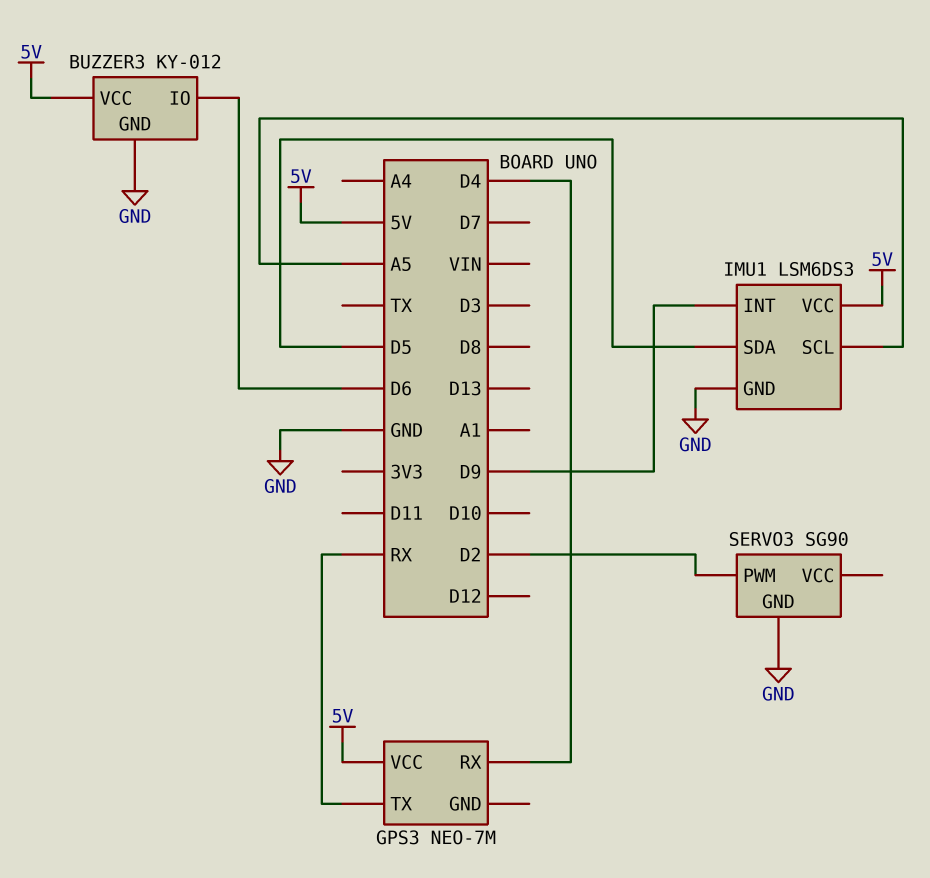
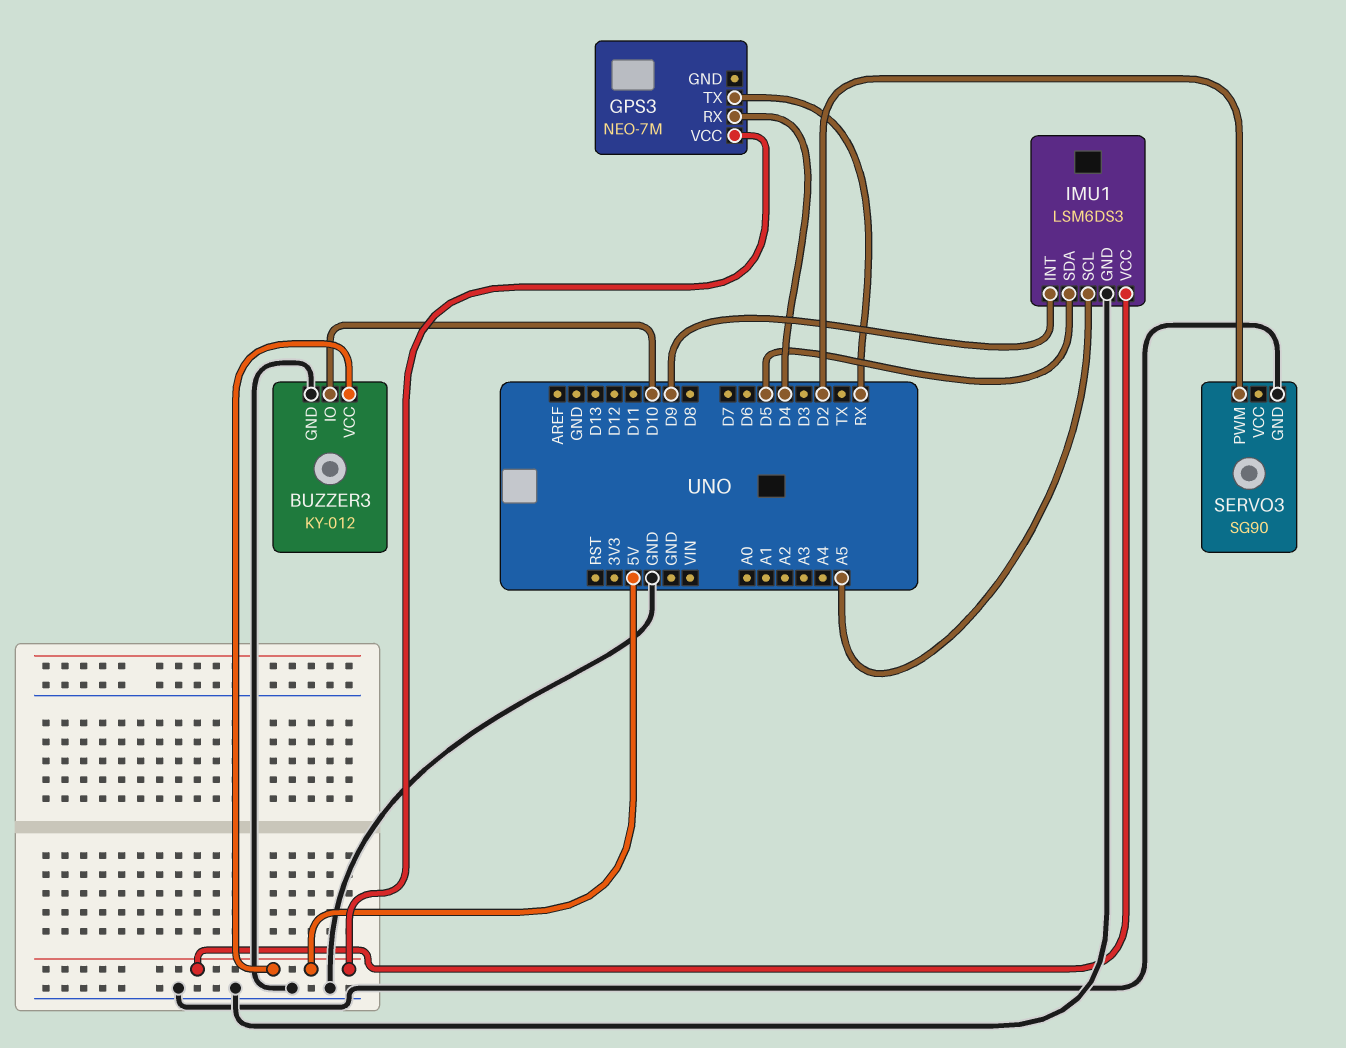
BUZZER3 pin IO: D6 -> D10

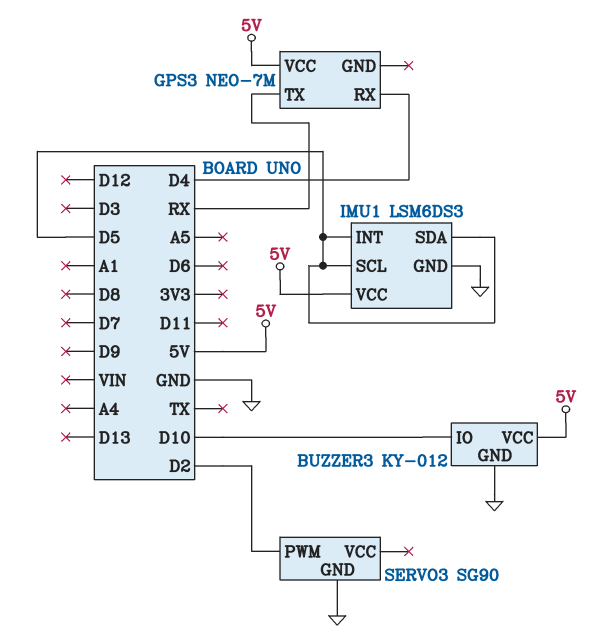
IMU1 pin INT: D9 -> D5
IMU1 pin SCL: A5 -> D5

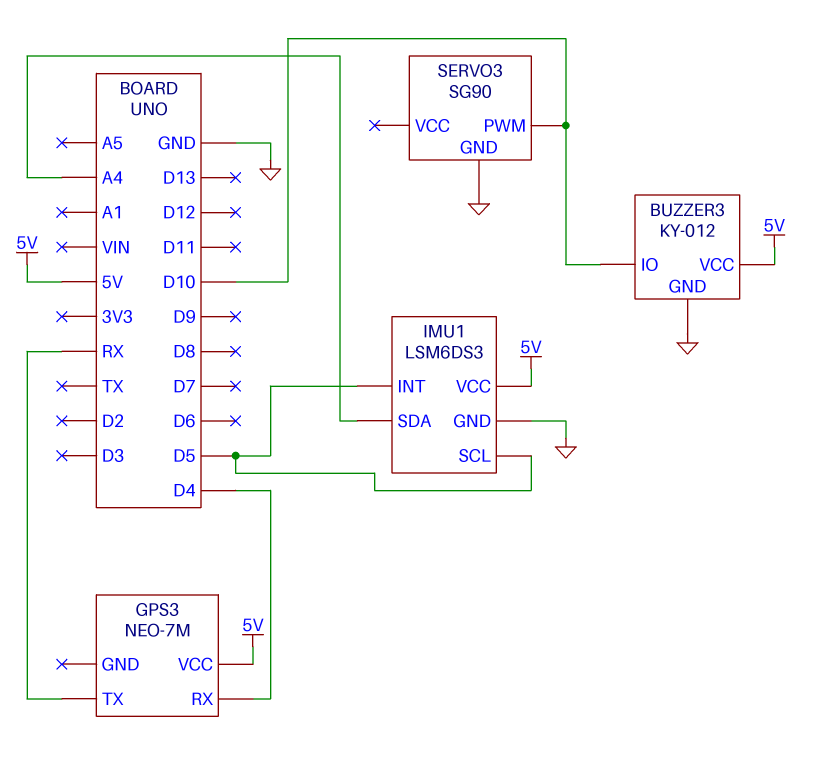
IMU1 pin SDA: D5 -> A4
SERVO3 pin PWM: D2 -> D10

